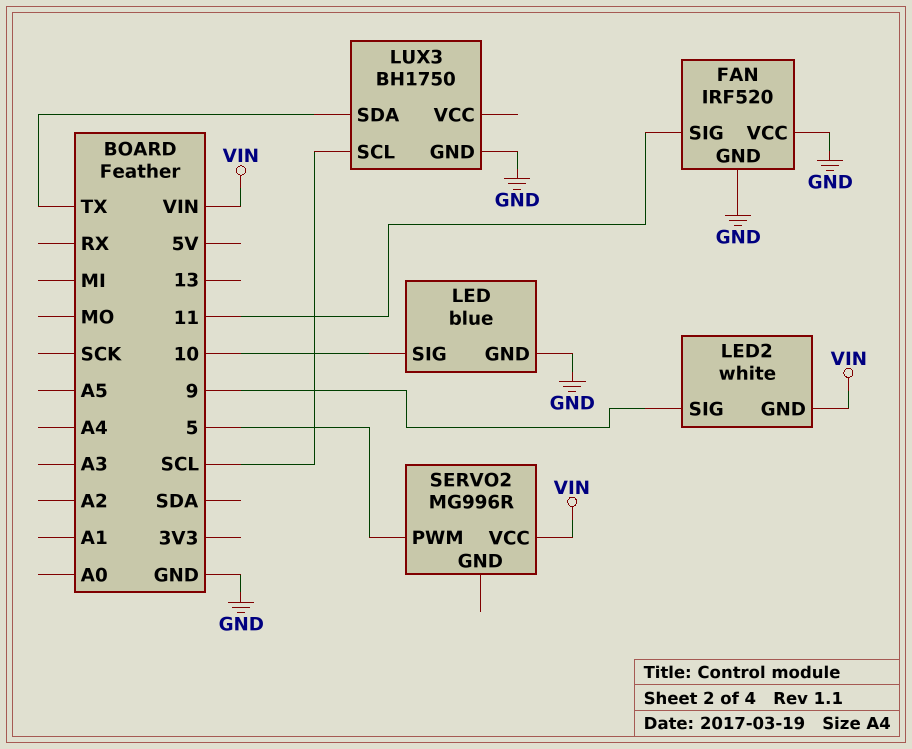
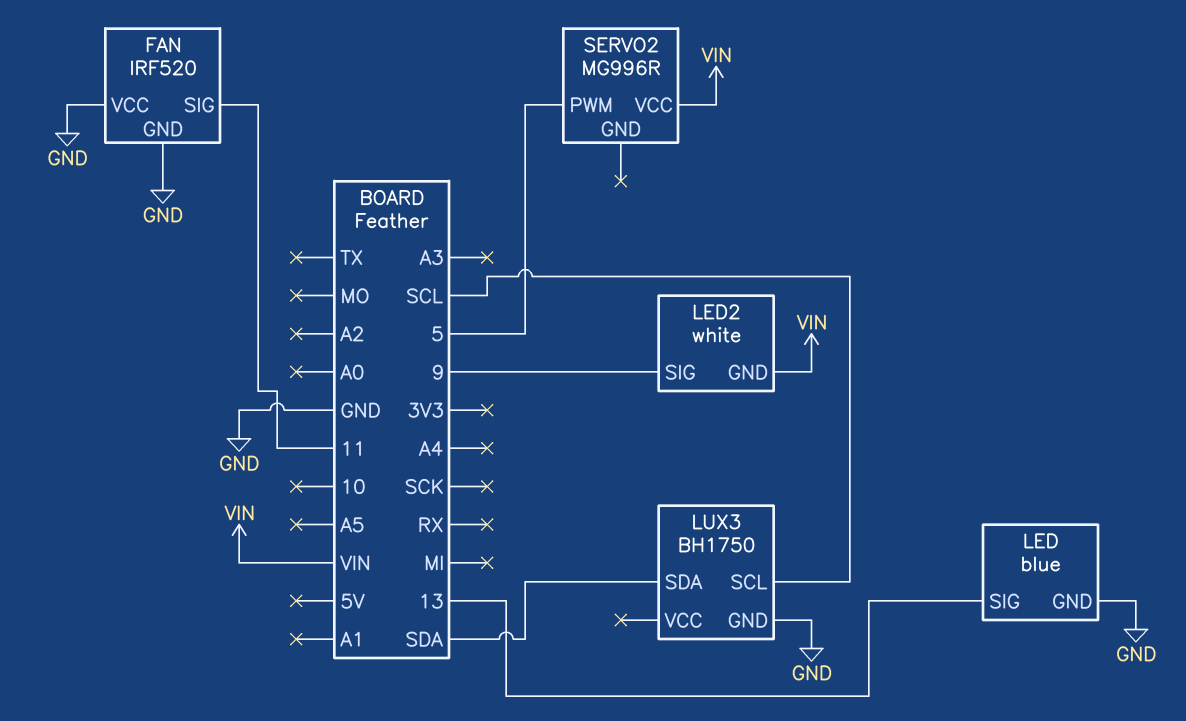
LED pin SIG: 10 -> 13
LUX3 pin SDA: TX -> SDA

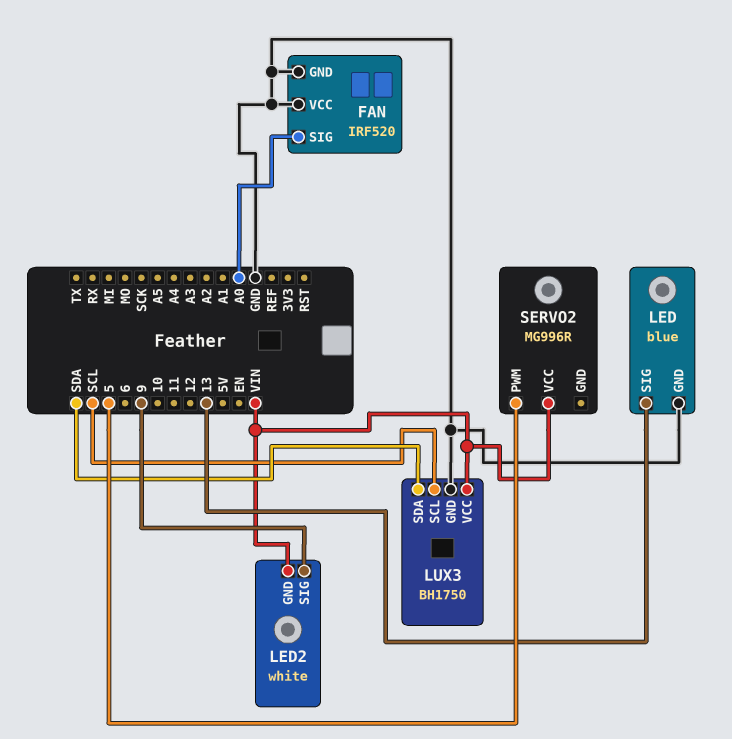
FAN pin SIG: 11 -> A0
LUX3 pin VCC: none -> VIN

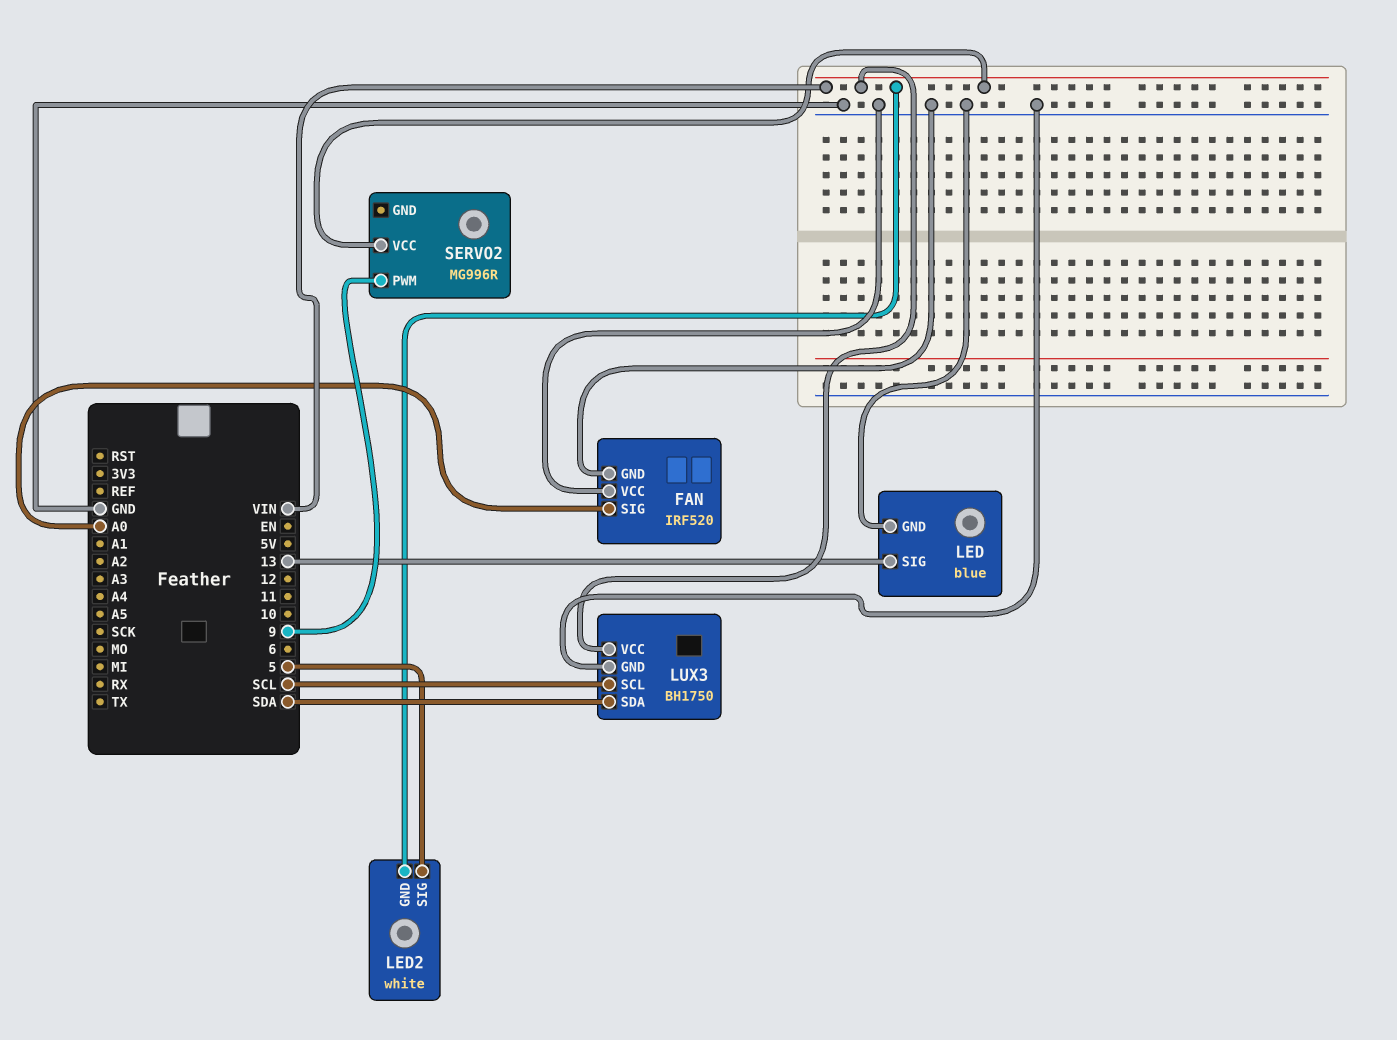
LED2 pin SIG: 9 -> 5
SERVO2 pin PWM: 5 -> 9

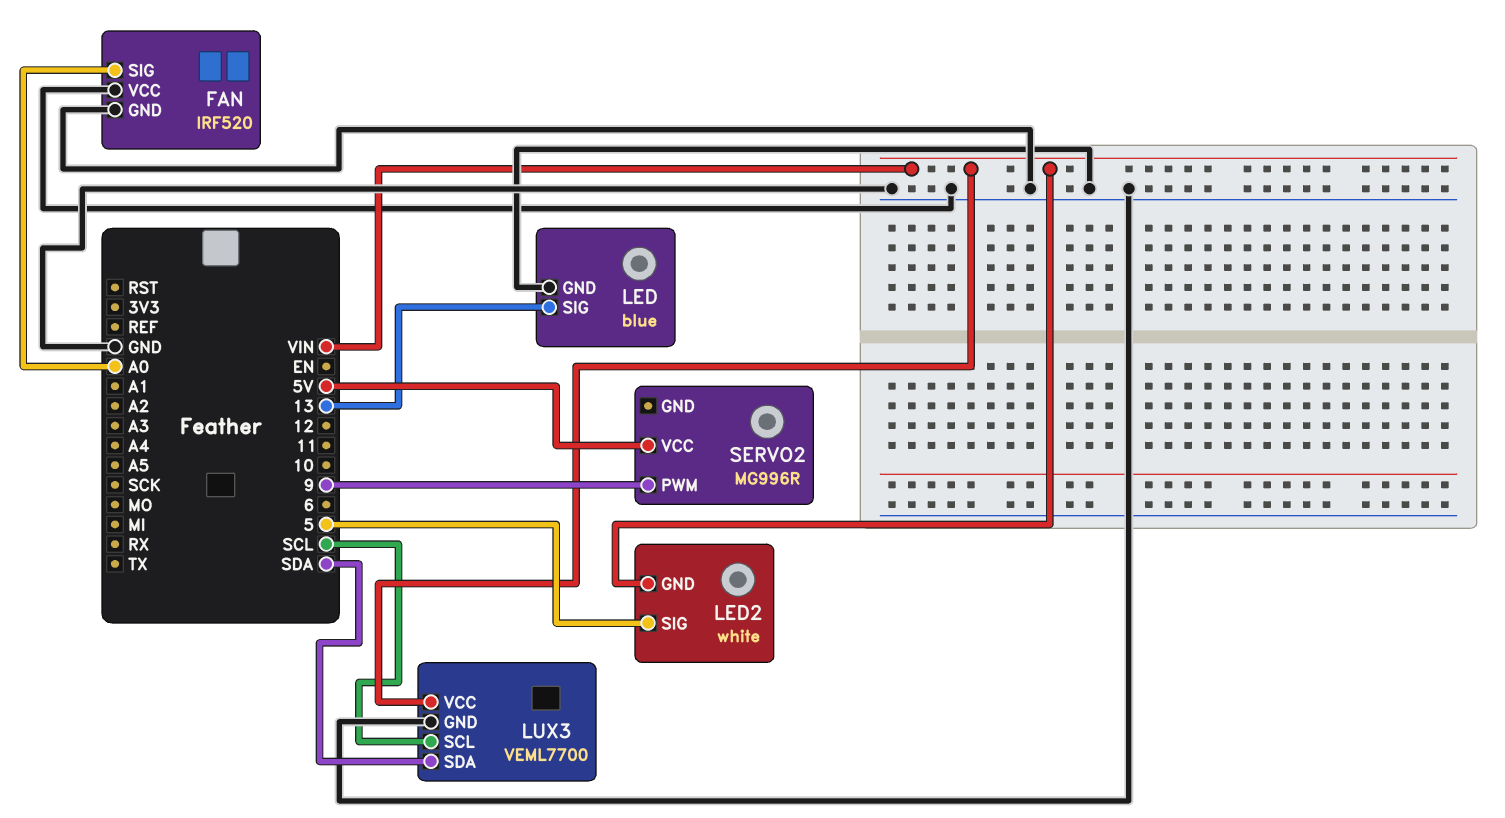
LUX3: BH1750 -> VEML7700
SERVO2 pin VCC: VIN -> 5V

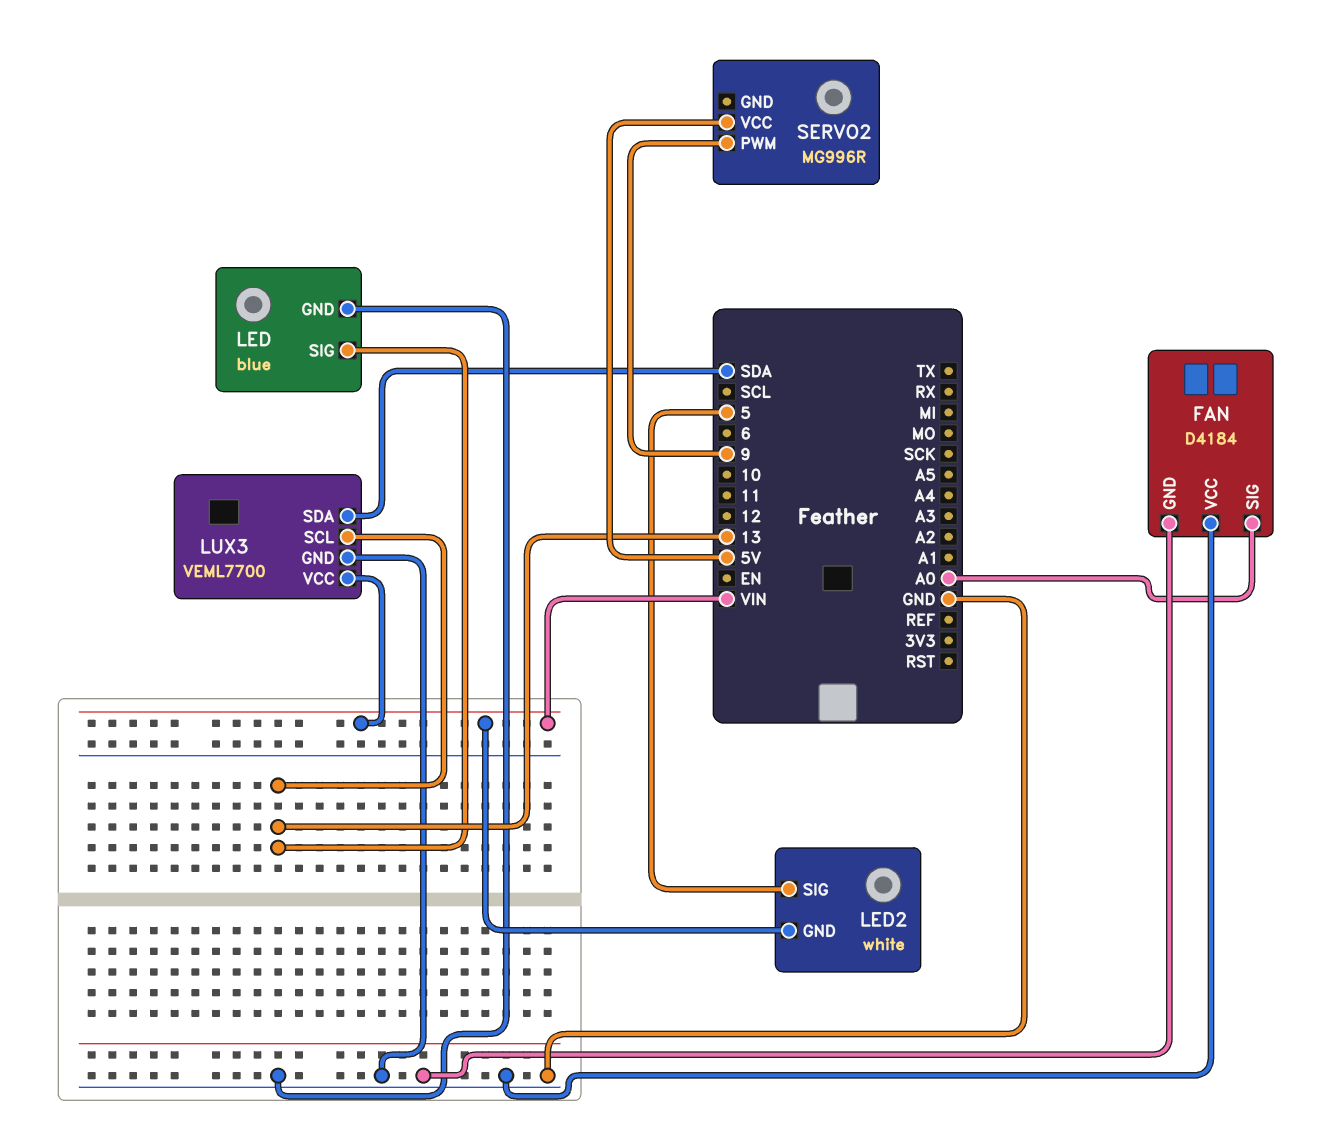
FAN: IRF520 -> D4184
LUX3 pin SCL: SCL -> 13

